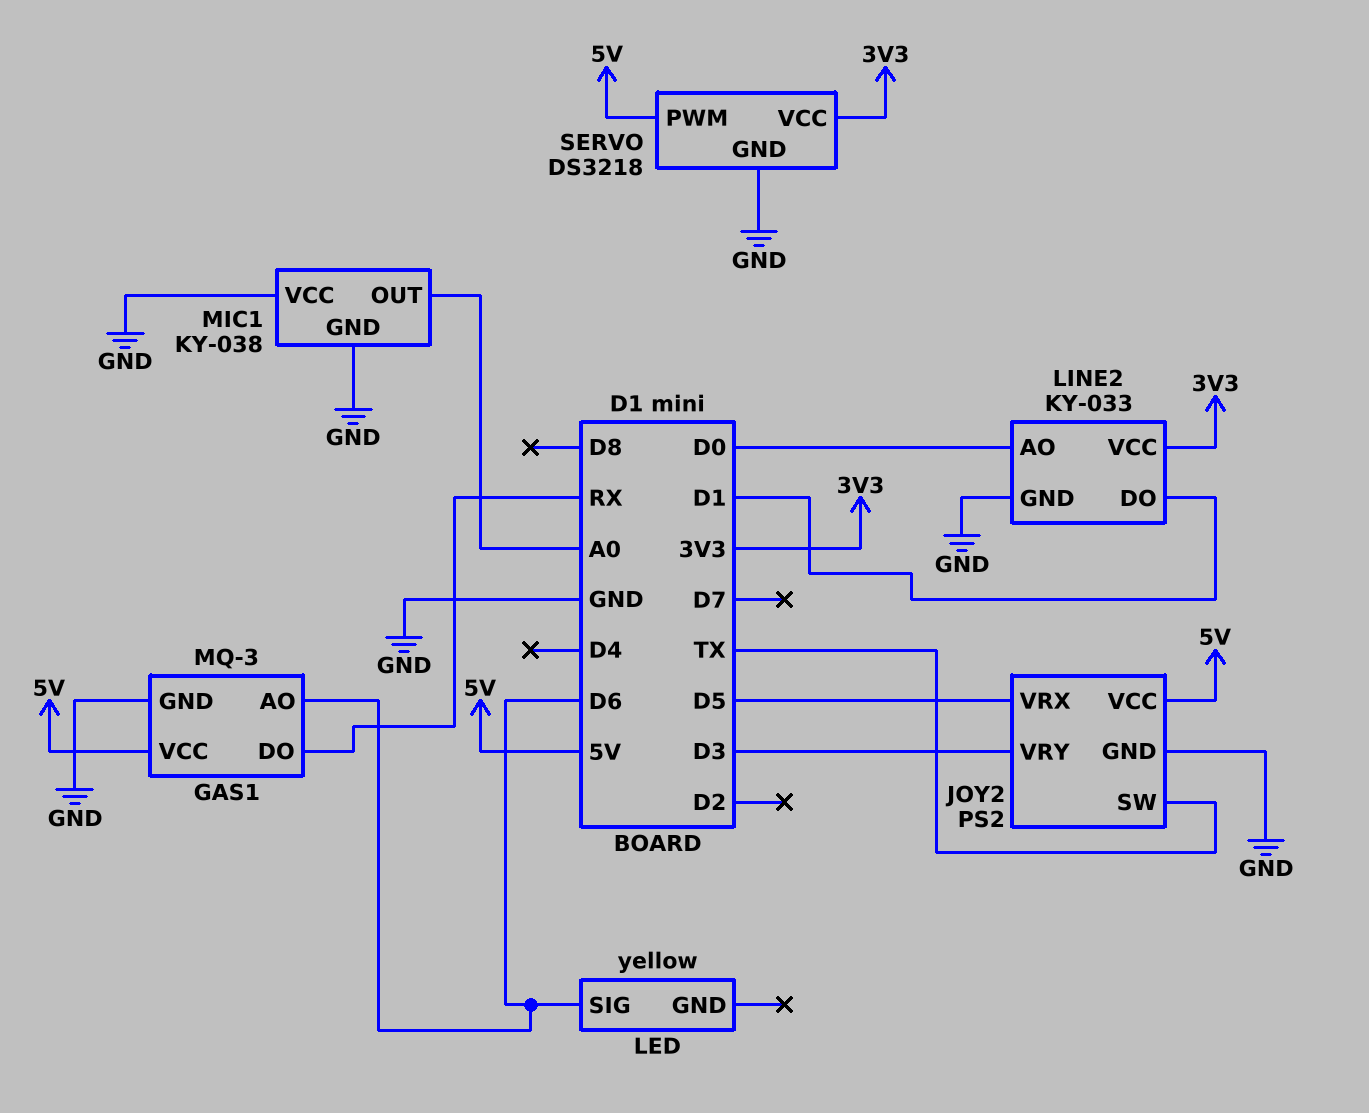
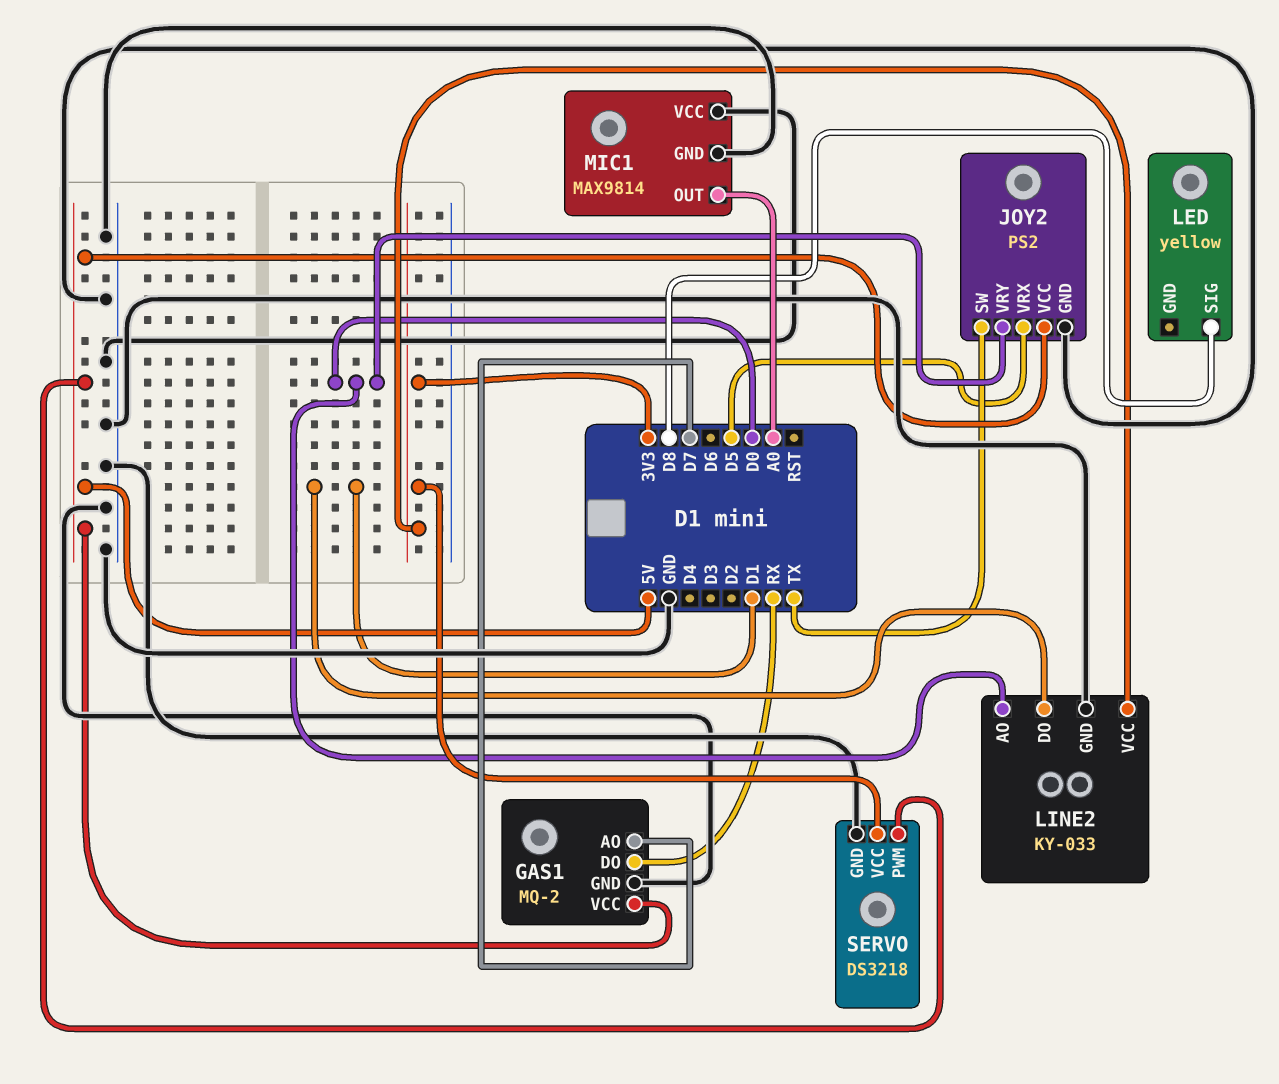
GAS1: MQ-3 -> MQ-2
GAS1 pin AO: D6 -> D7
JOY2 pin VRY: D3 -> D0
LED pin SIG: D6 -> D8
MIC1: KY-038 -> MAX9814

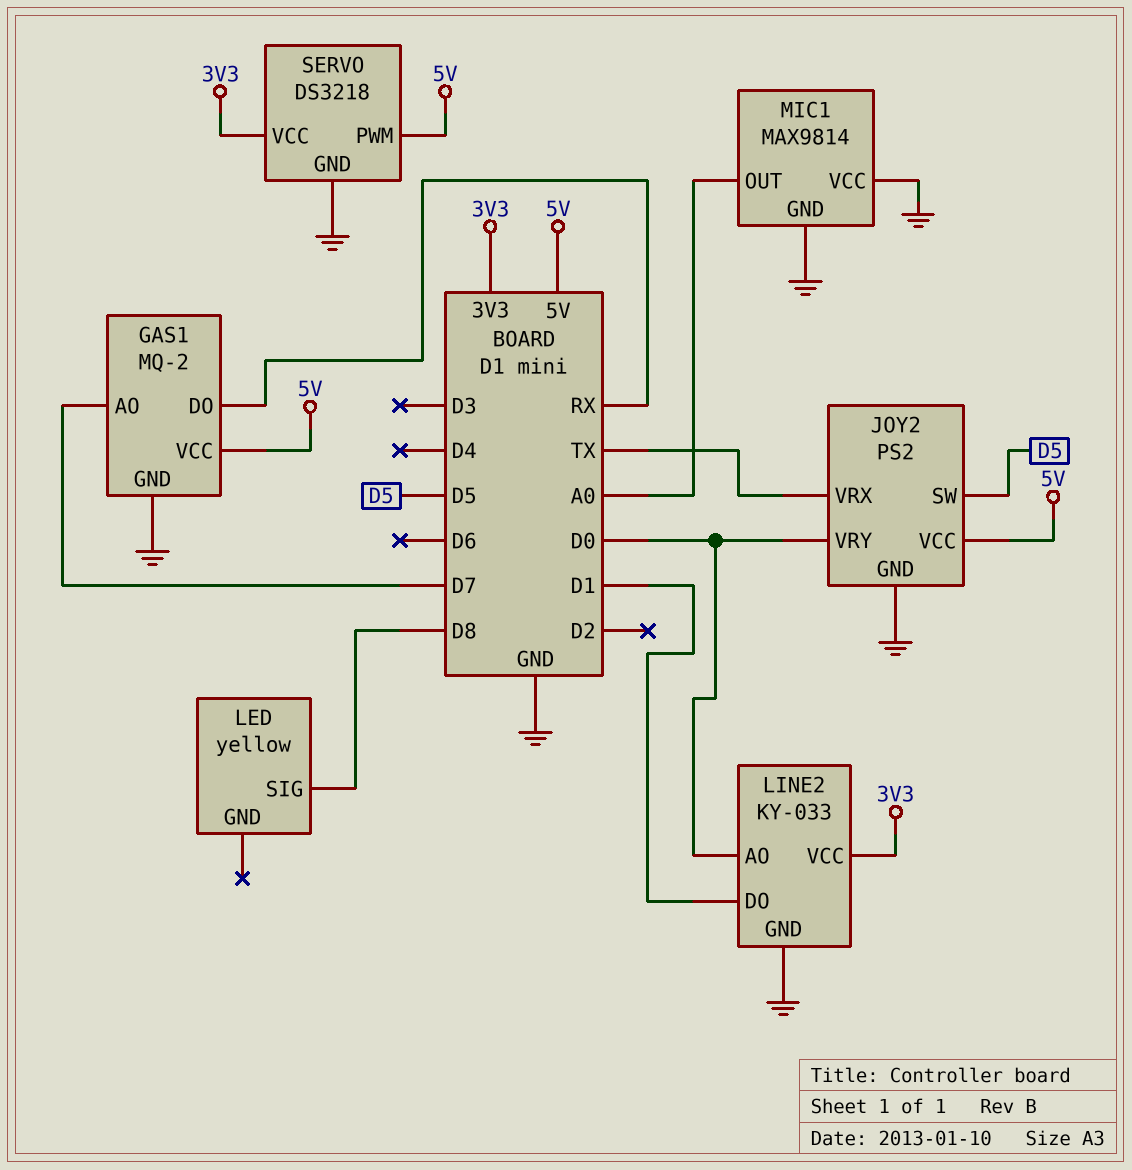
JOY2 pin SW: TX -> D5
JOY2 pin VRX: D5 -> TX

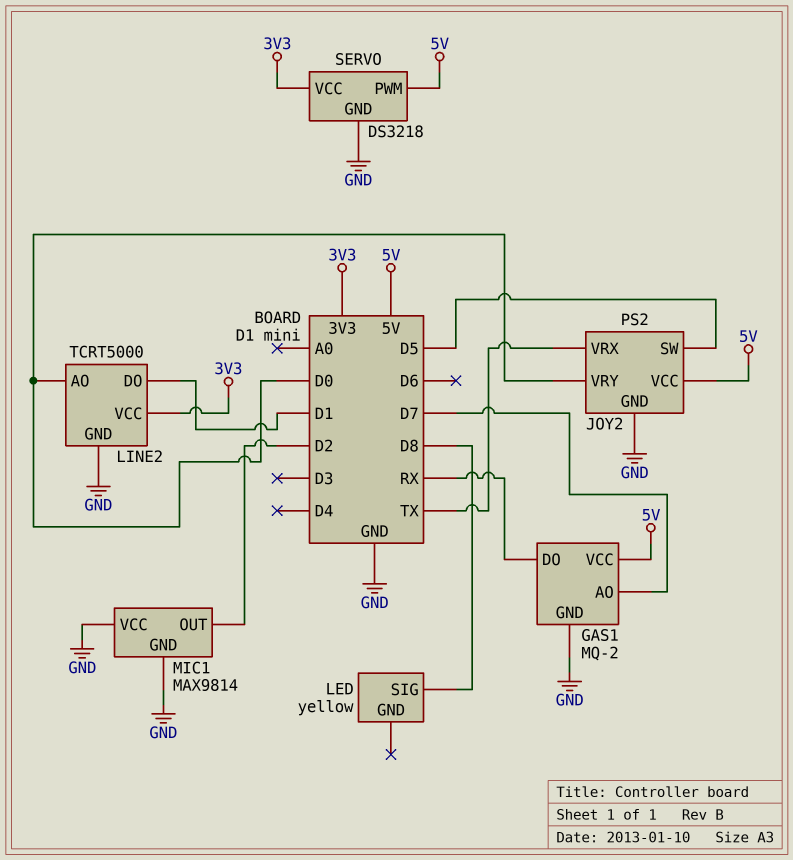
LINE2: KY-033 -> TCRT5000
MIC1 pin OUT: A0 -> D2

